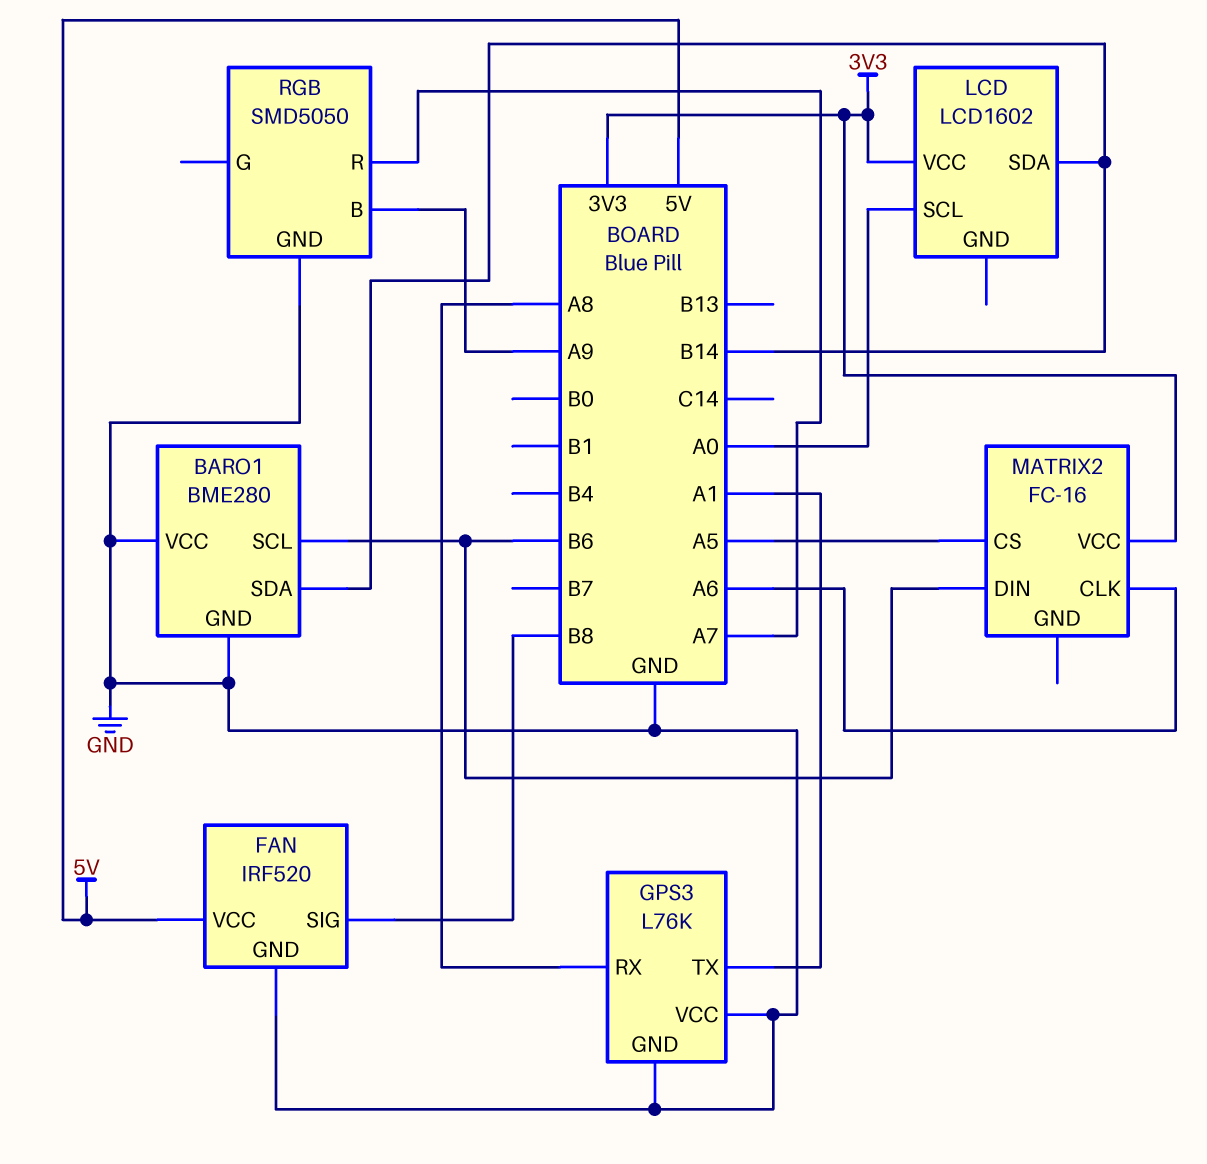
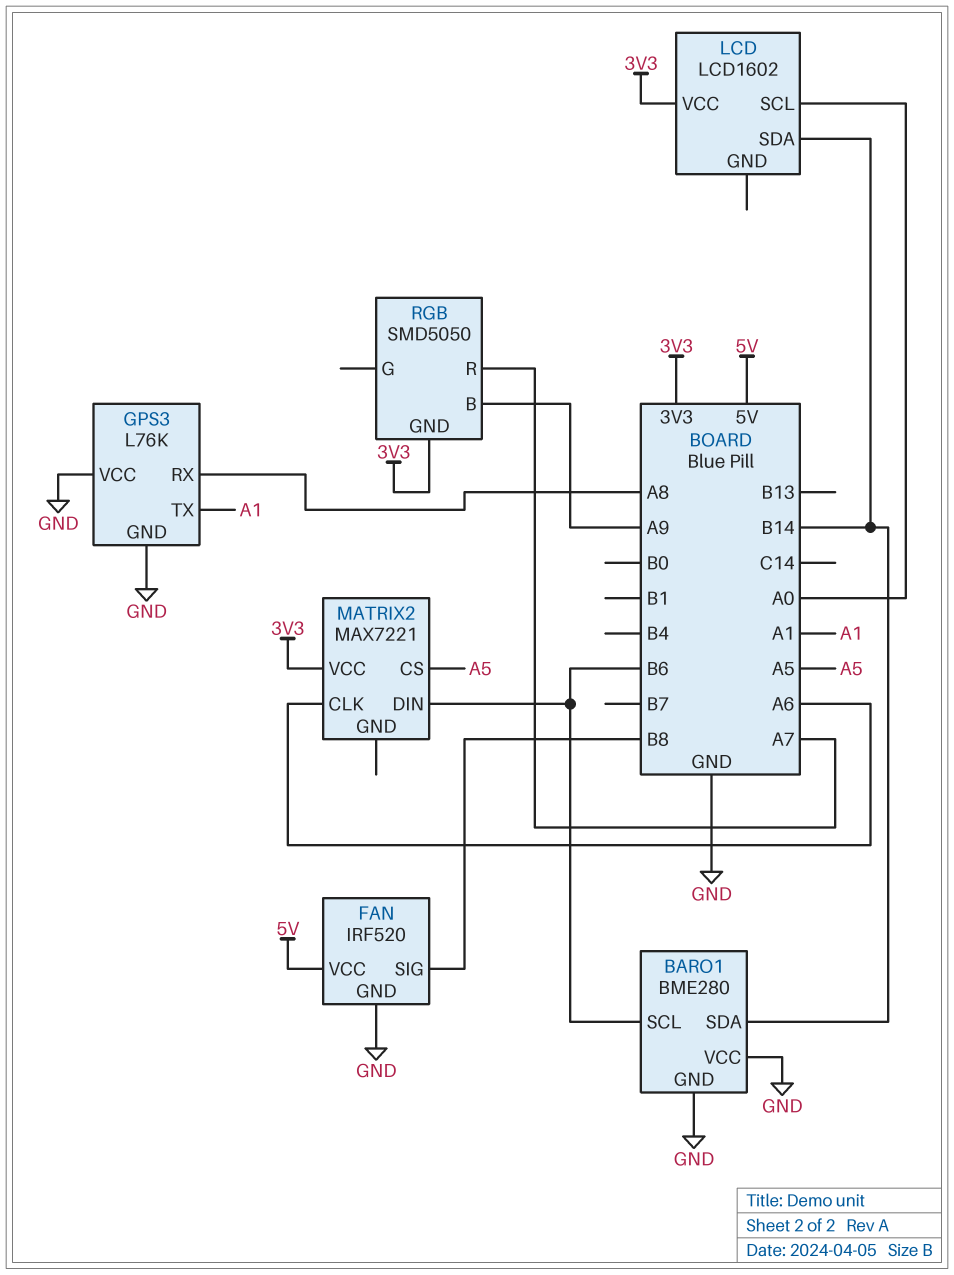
MATRIX2: FC-16 -> MAX7221
RGB pin GND: GND -> 3V3

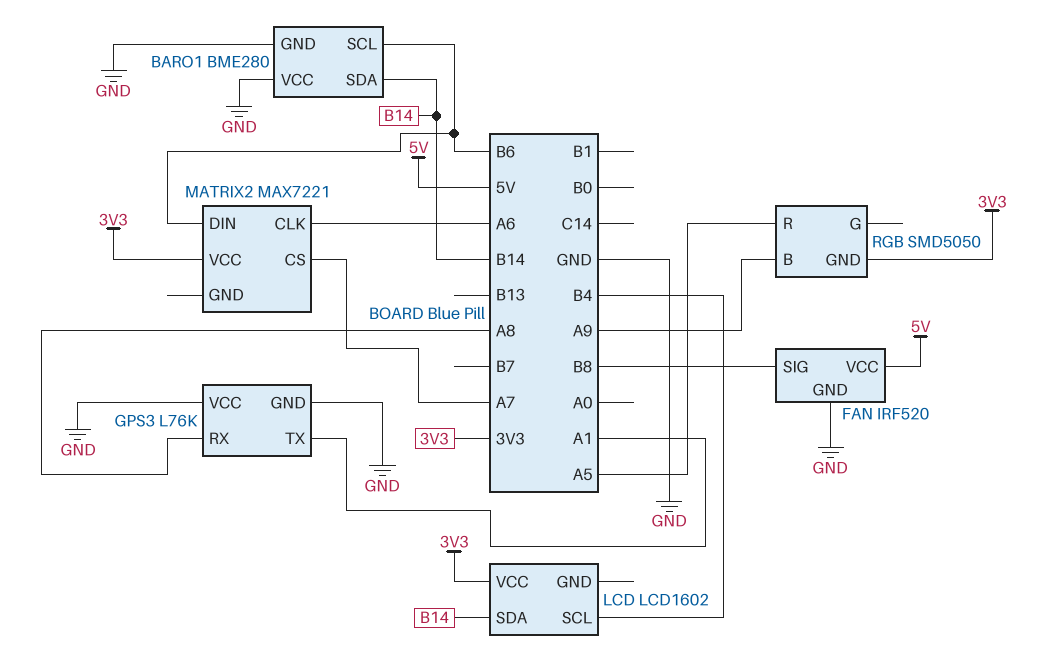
LCD pin SCL: A0 -> B4
MATRIX2 pin CS: A5 -> A7
RGB pin R: A7 -> A5

